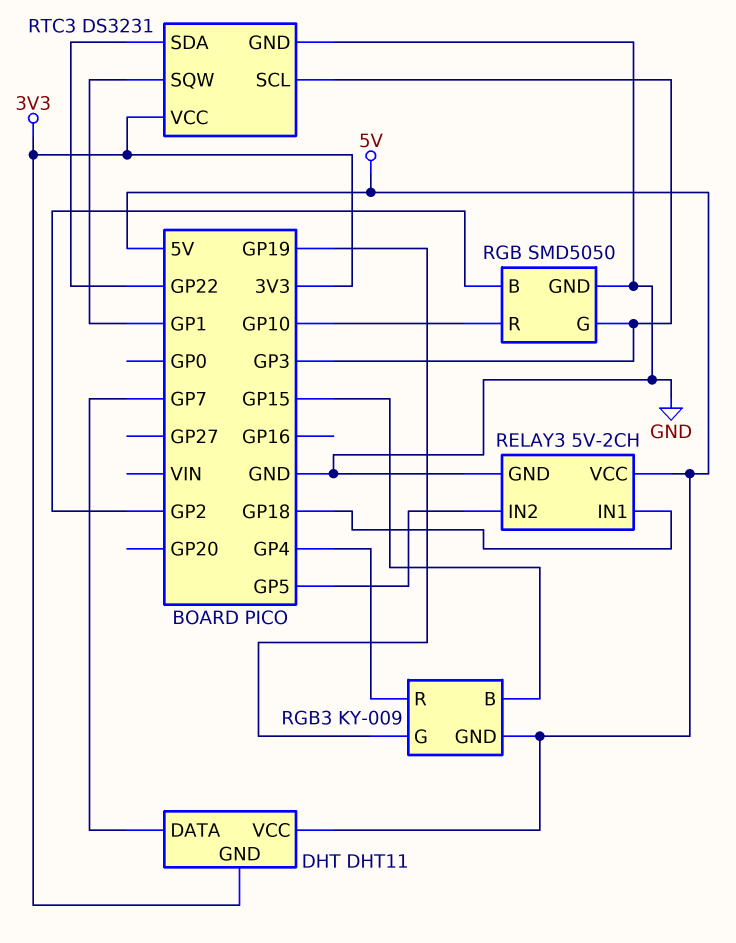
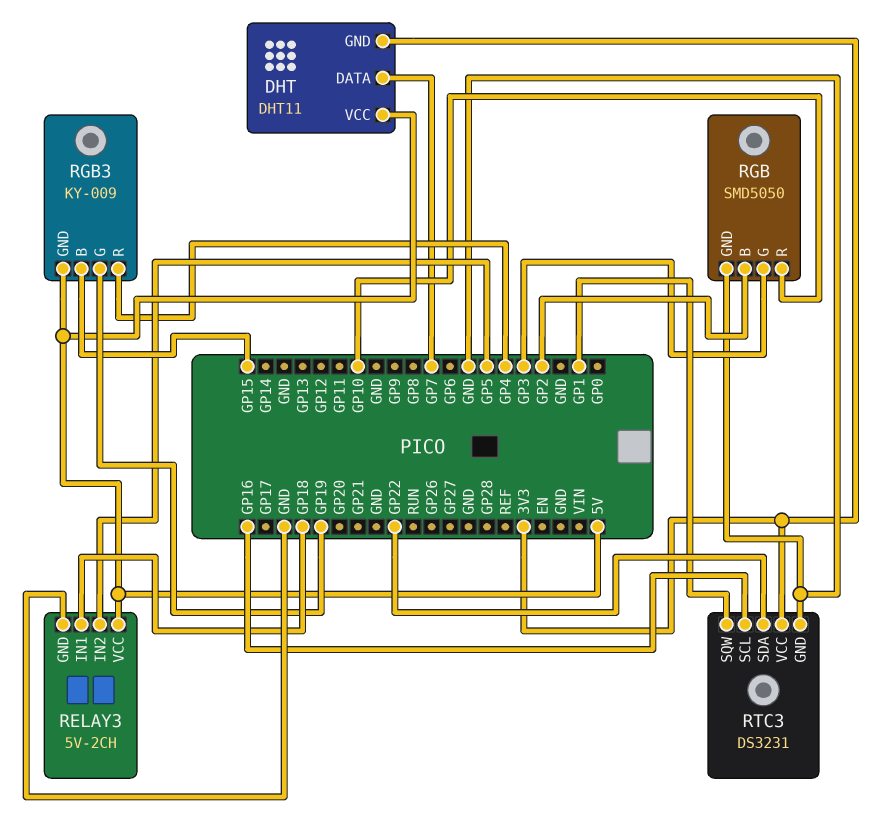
RTC3 pin SCL: GP3 -> GP16

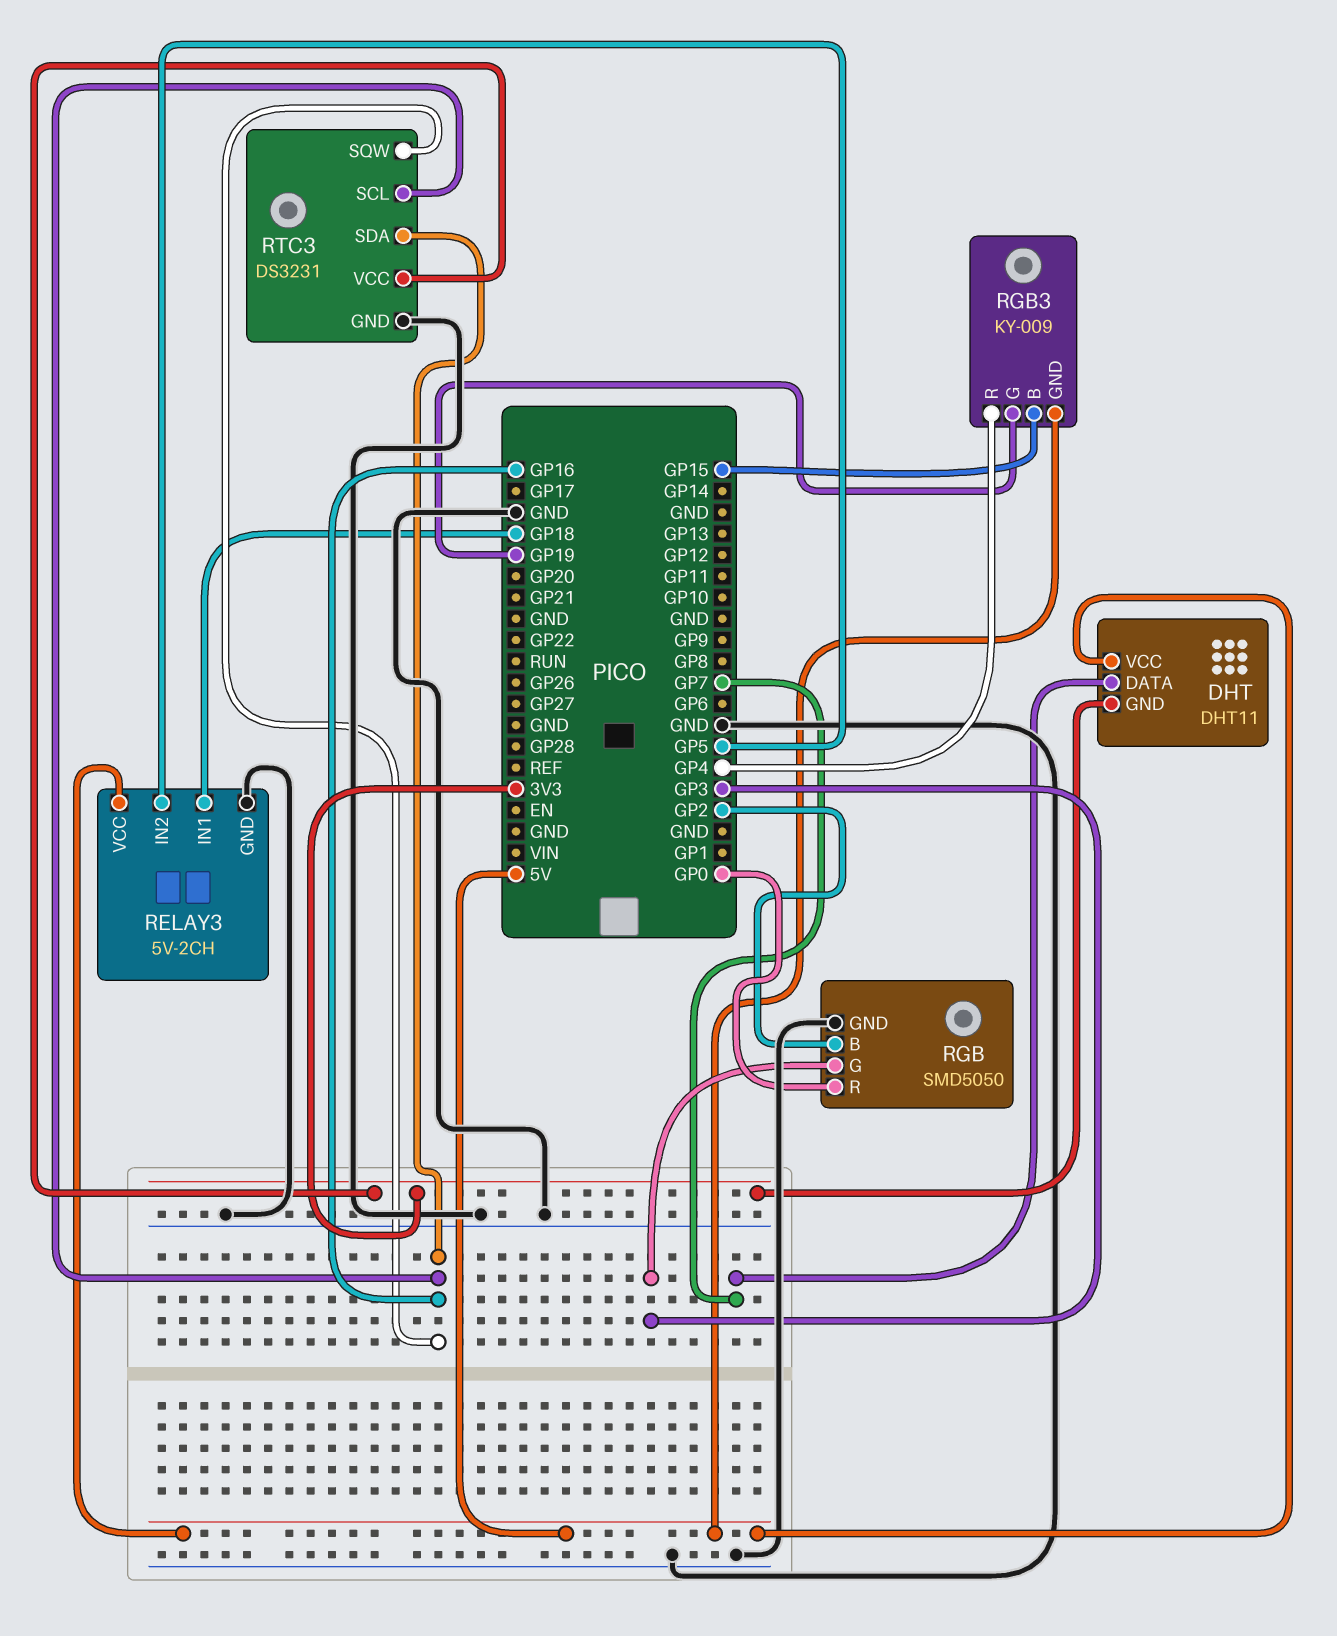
RGB pin R: GP10 -> GP0
RTC3 pin SDA: GP22 -> GP16
RTC3 pin SQW: GP1 -> GP16

